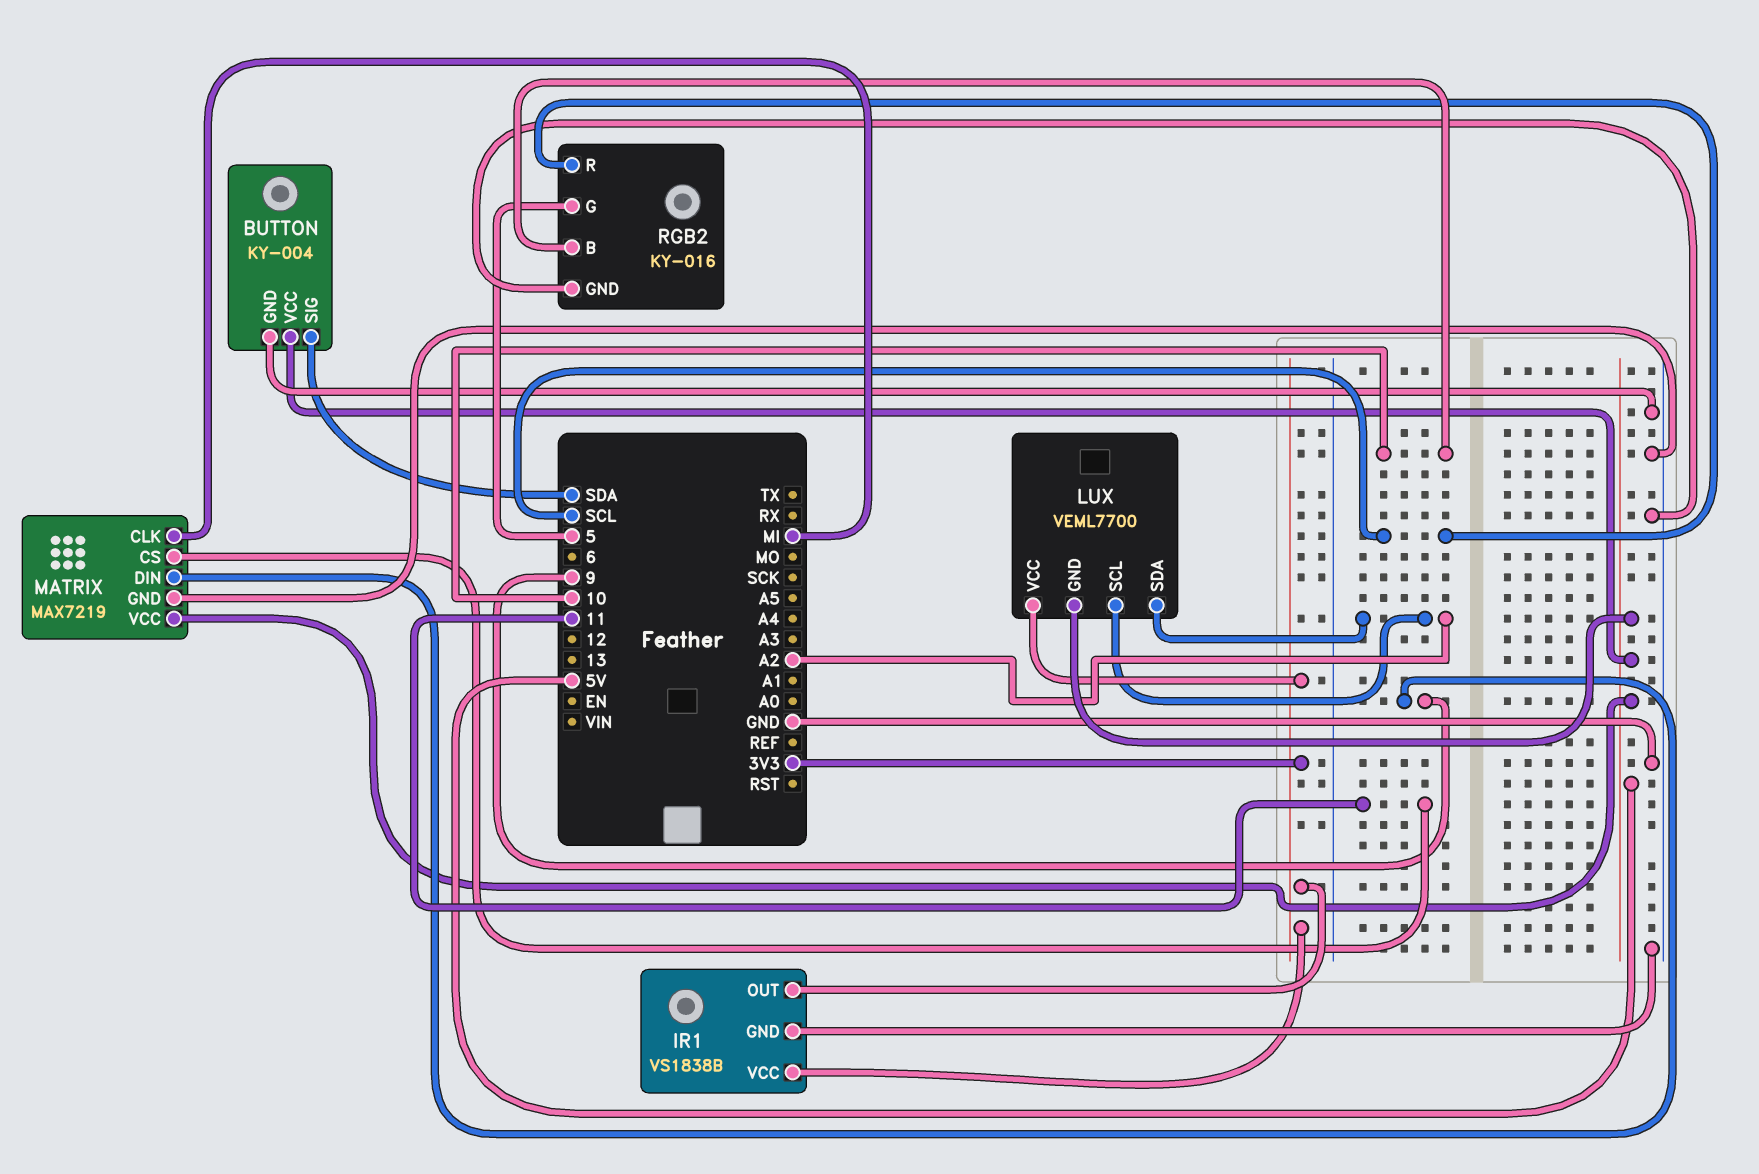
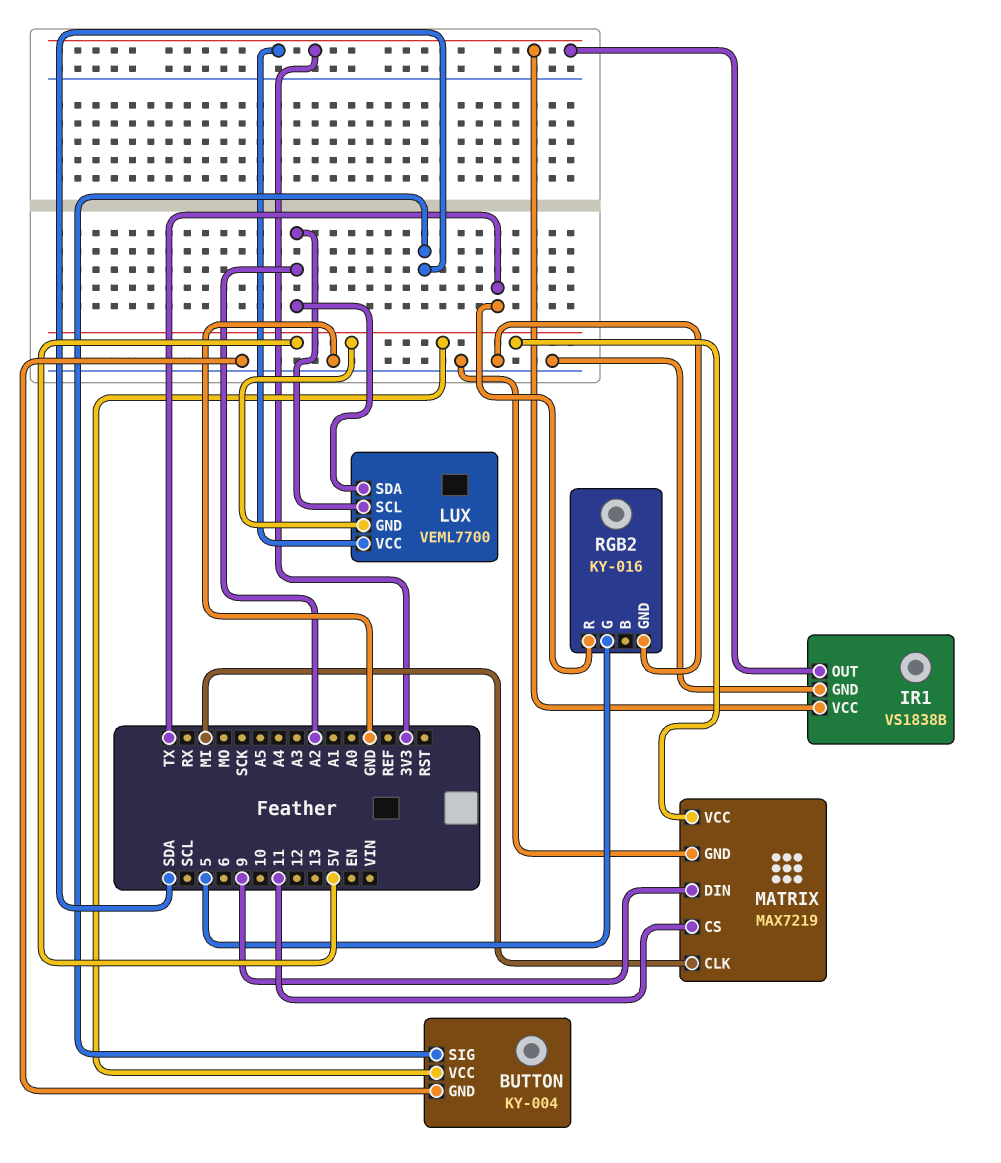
RGB2 pin B: 10 -> none
RGB2 pin R: SCL -> TX

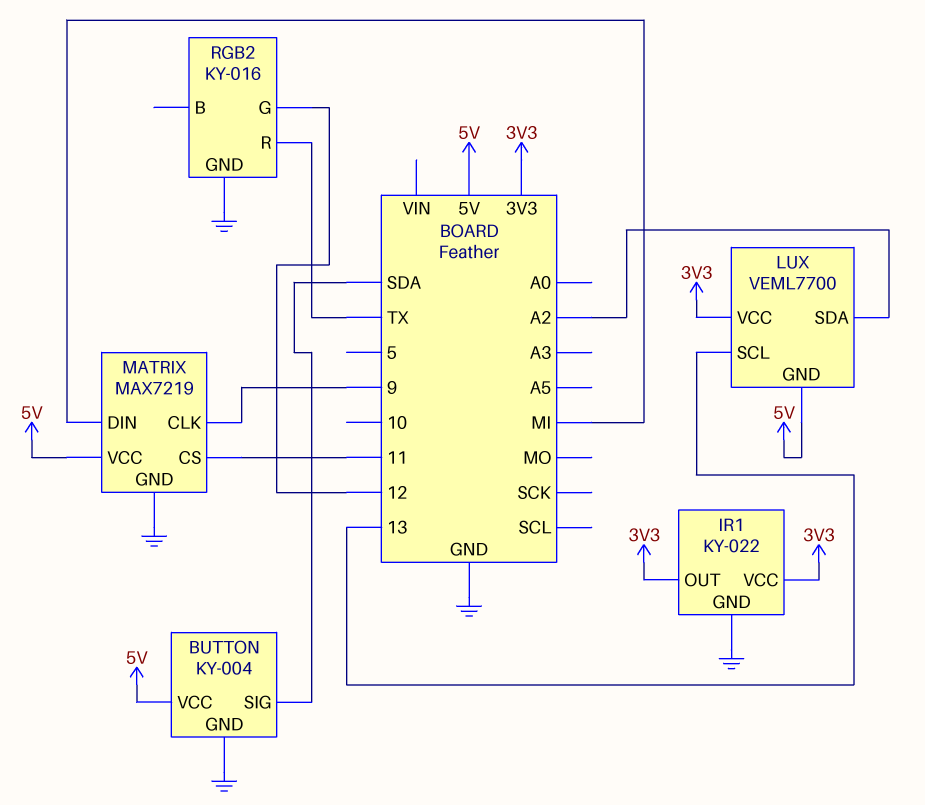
IR1: VS1838B -> KY-022
LUX pin SCL: A2 -> 13
MATRIX pin CLK: MI -> 9
MATRIX pin DIN: 9 -> MI
RGB2 pin G: 5 -> 12

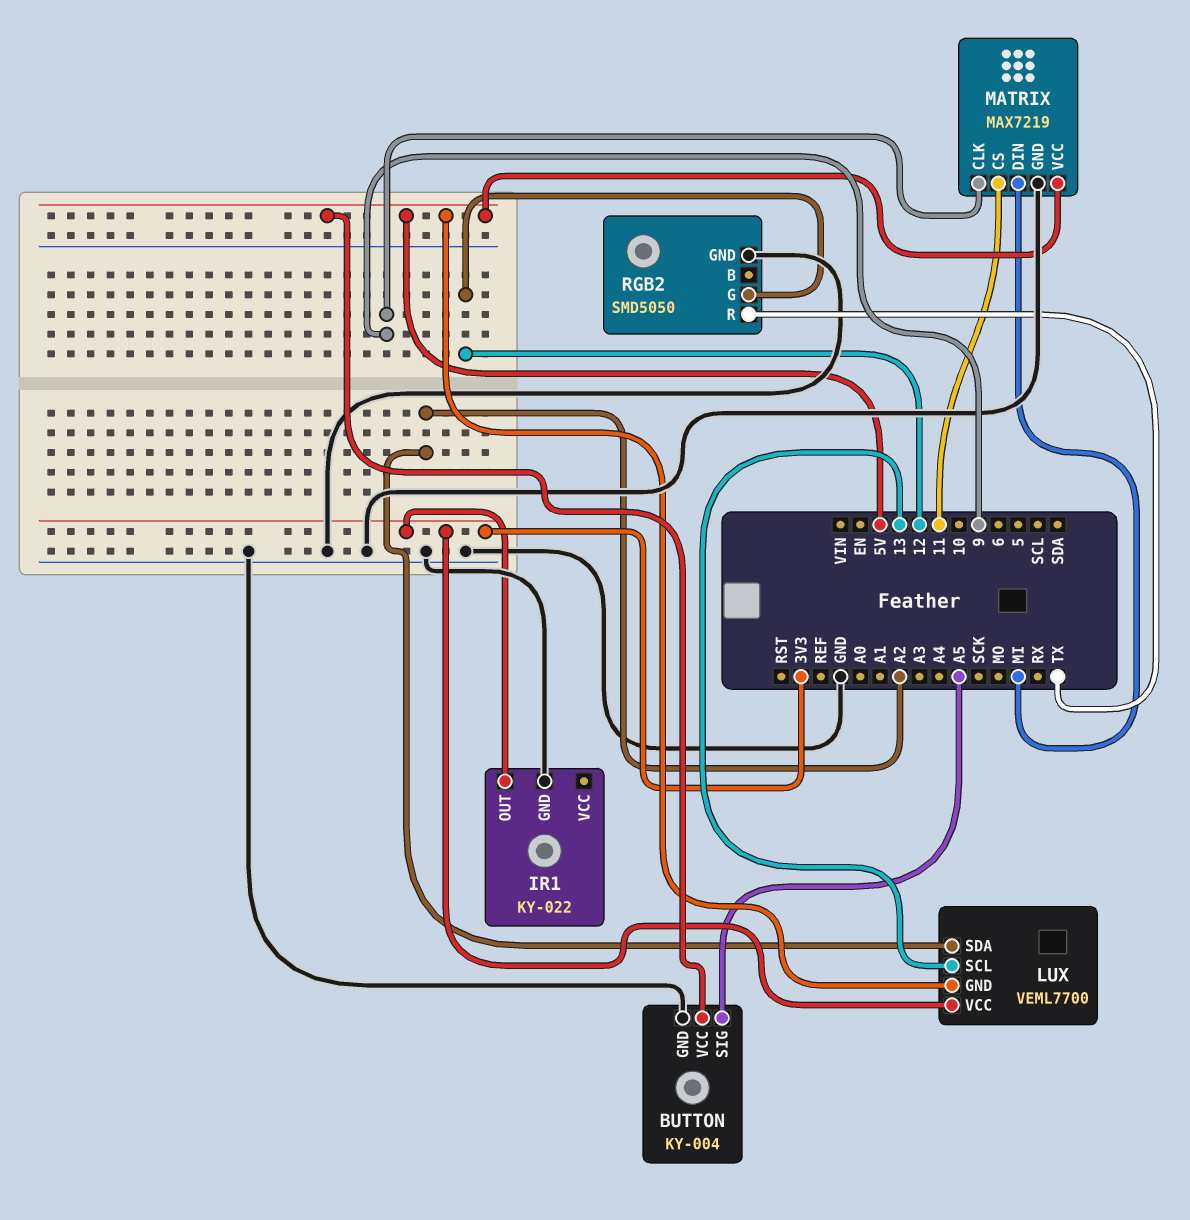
BUTTON pin SIG: SDA -> A5
IR1 pin VCC: 3V3 -> none
RGB2: KY-016 -> SMD5050

